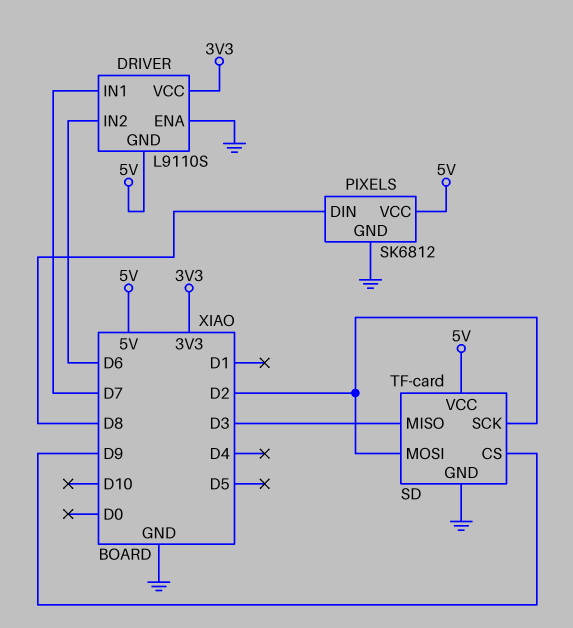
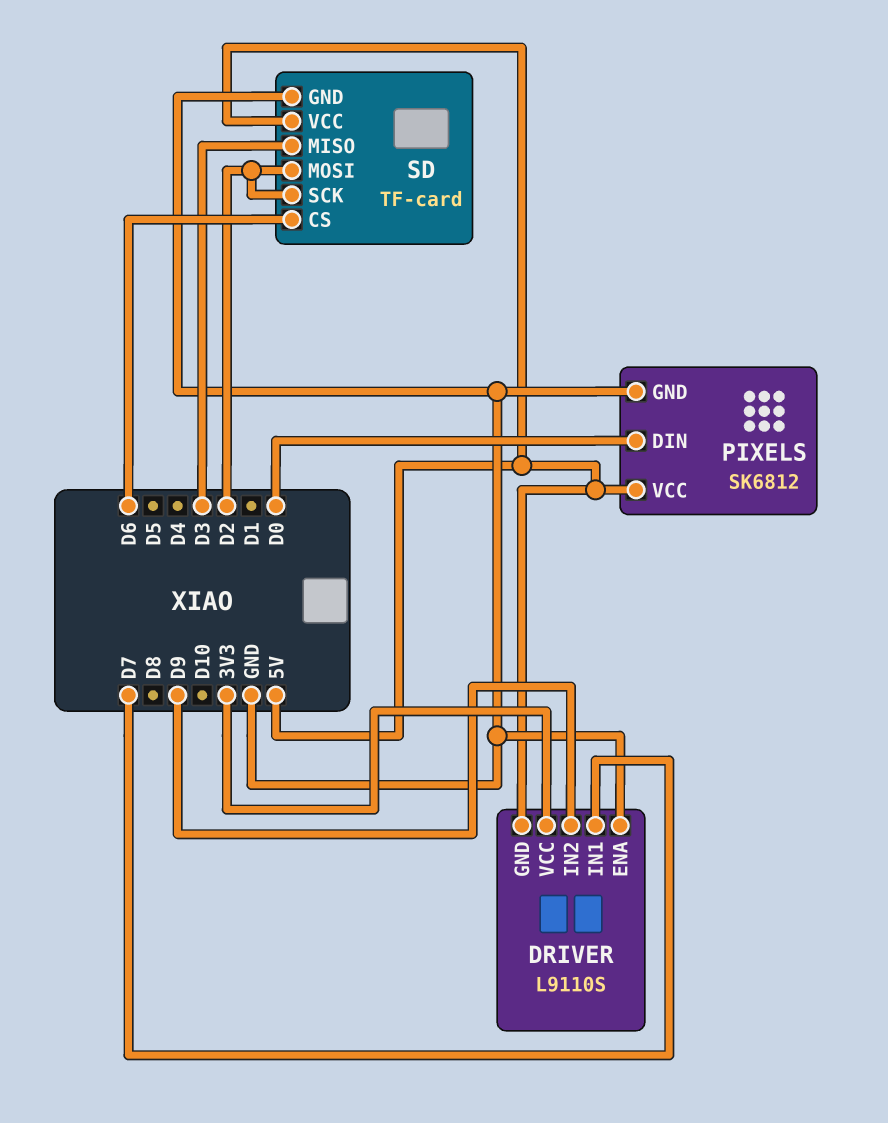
DRIVER pin IN2: D6 -> D9
PIXELS pin DIN: D8 -> D0
SD pin CS: D9 -> D6

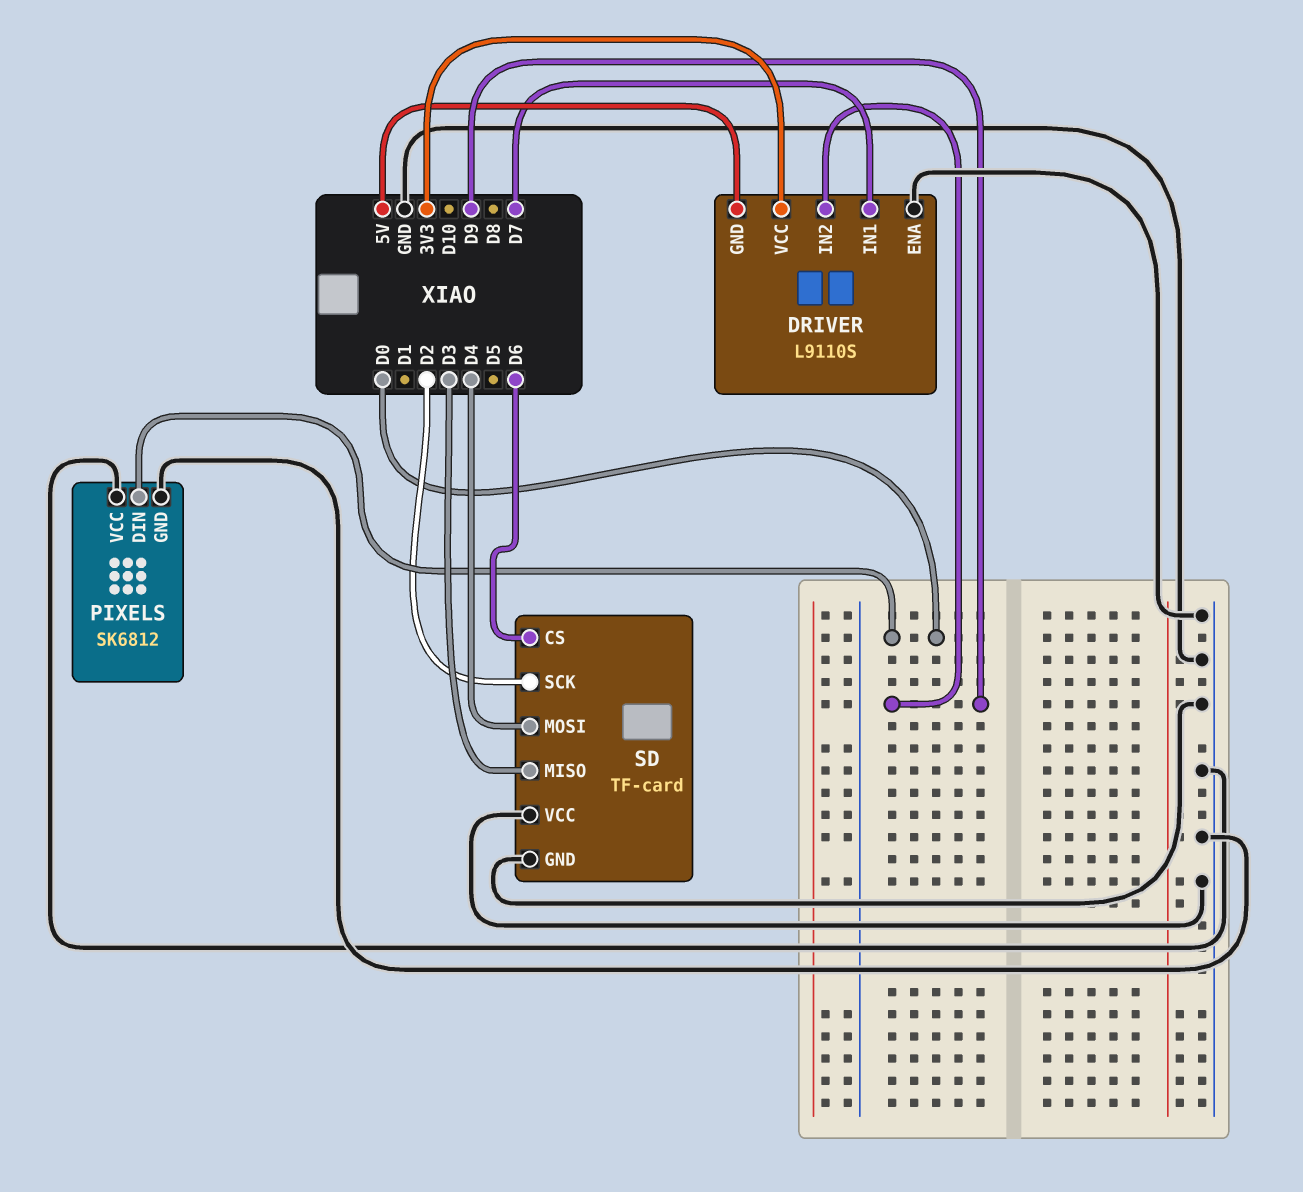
PIXELS pin VCC: 5V -> GND
SD pin MOSI: D2 -> D4
SD pin VCC: 5V -> GND

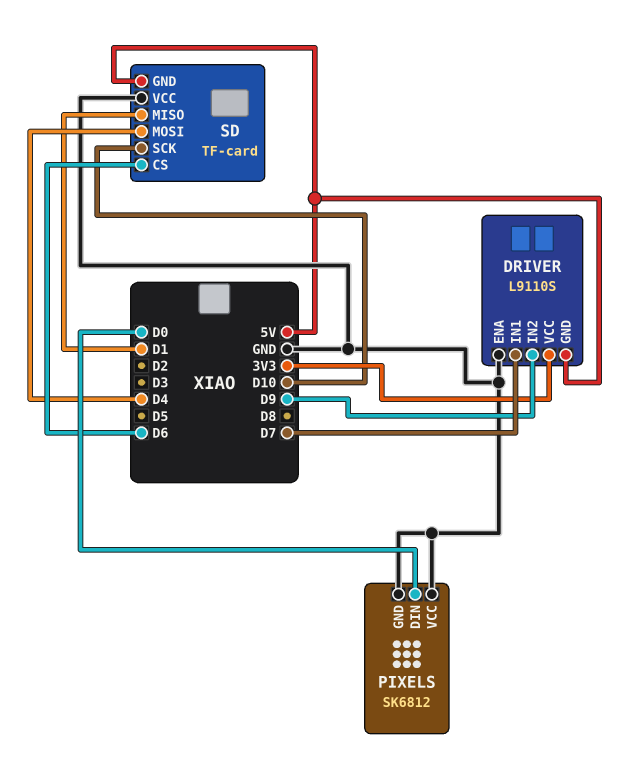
SD pin GND: GND -> 5V
SD pin MISO: D3 -> D1
SD pin SCK: D2 -> D10

